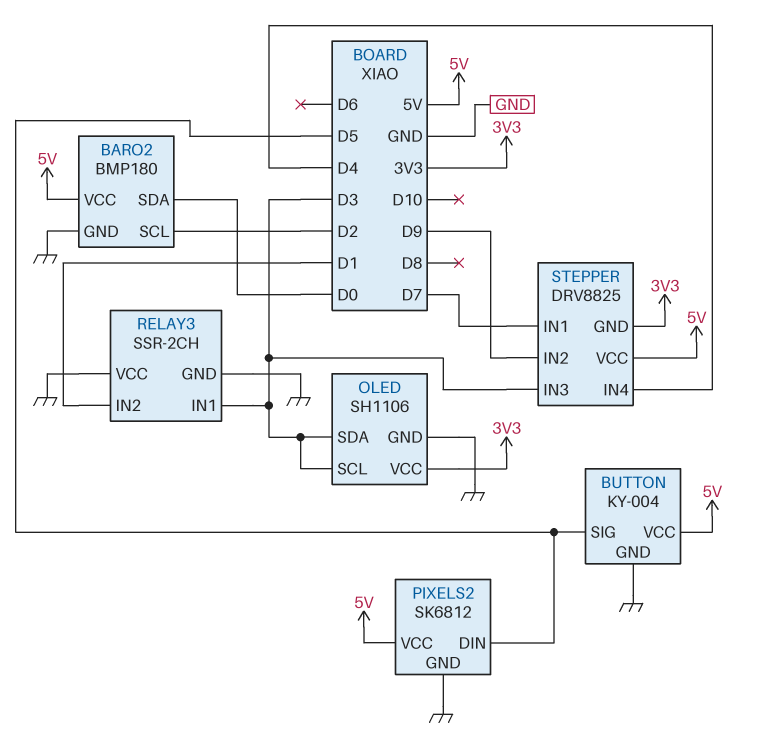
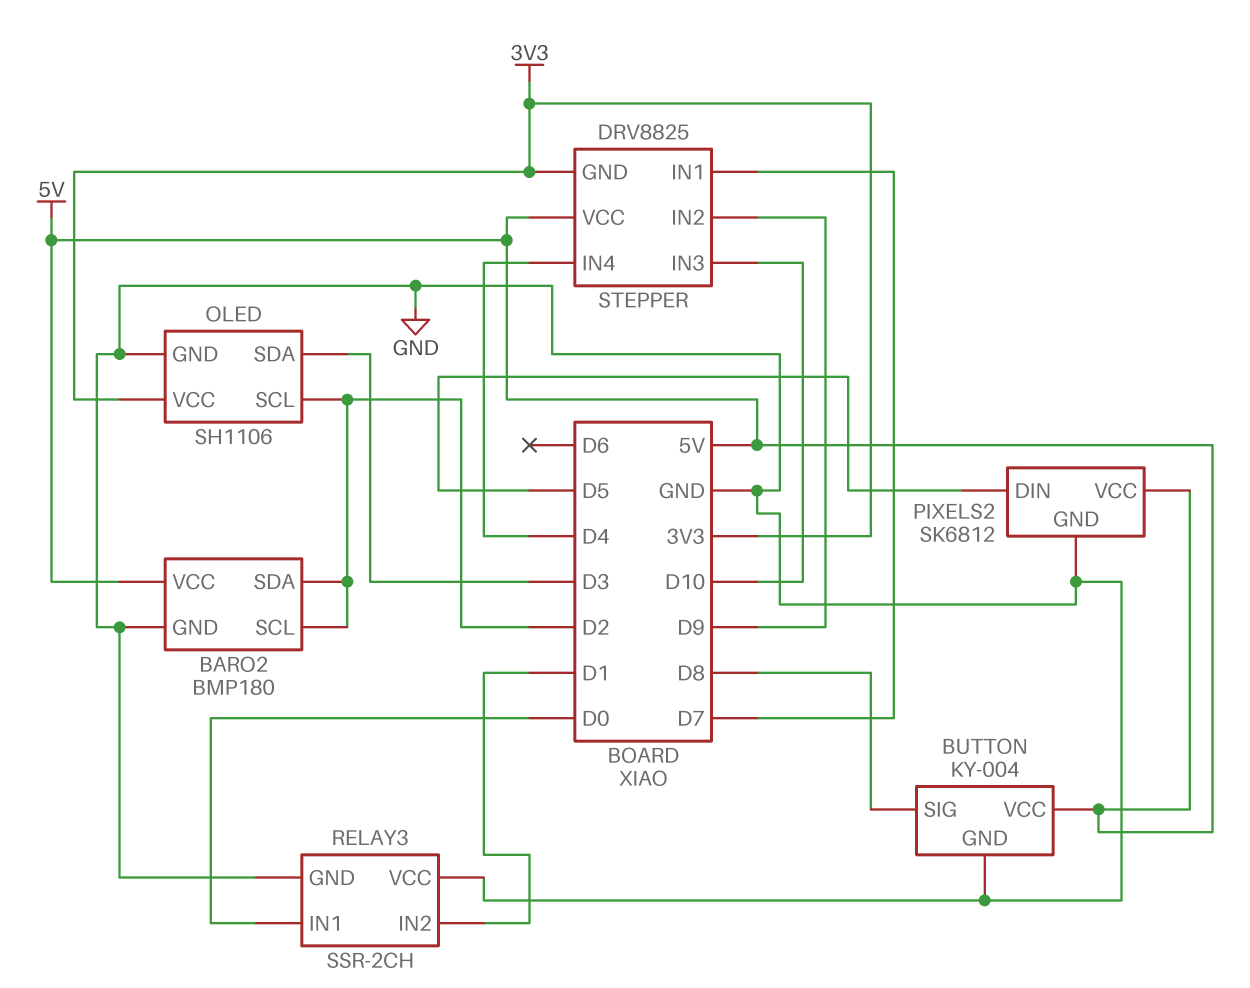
BARO2 pin SDA: D0 -> D2
BUTTON pin SIG: D5 -> D8
OLED pin SCL: D3 -> D2
RELAY3 pin IN1: D3 -> D0
STEPPER pin IN3: D3 -> D10

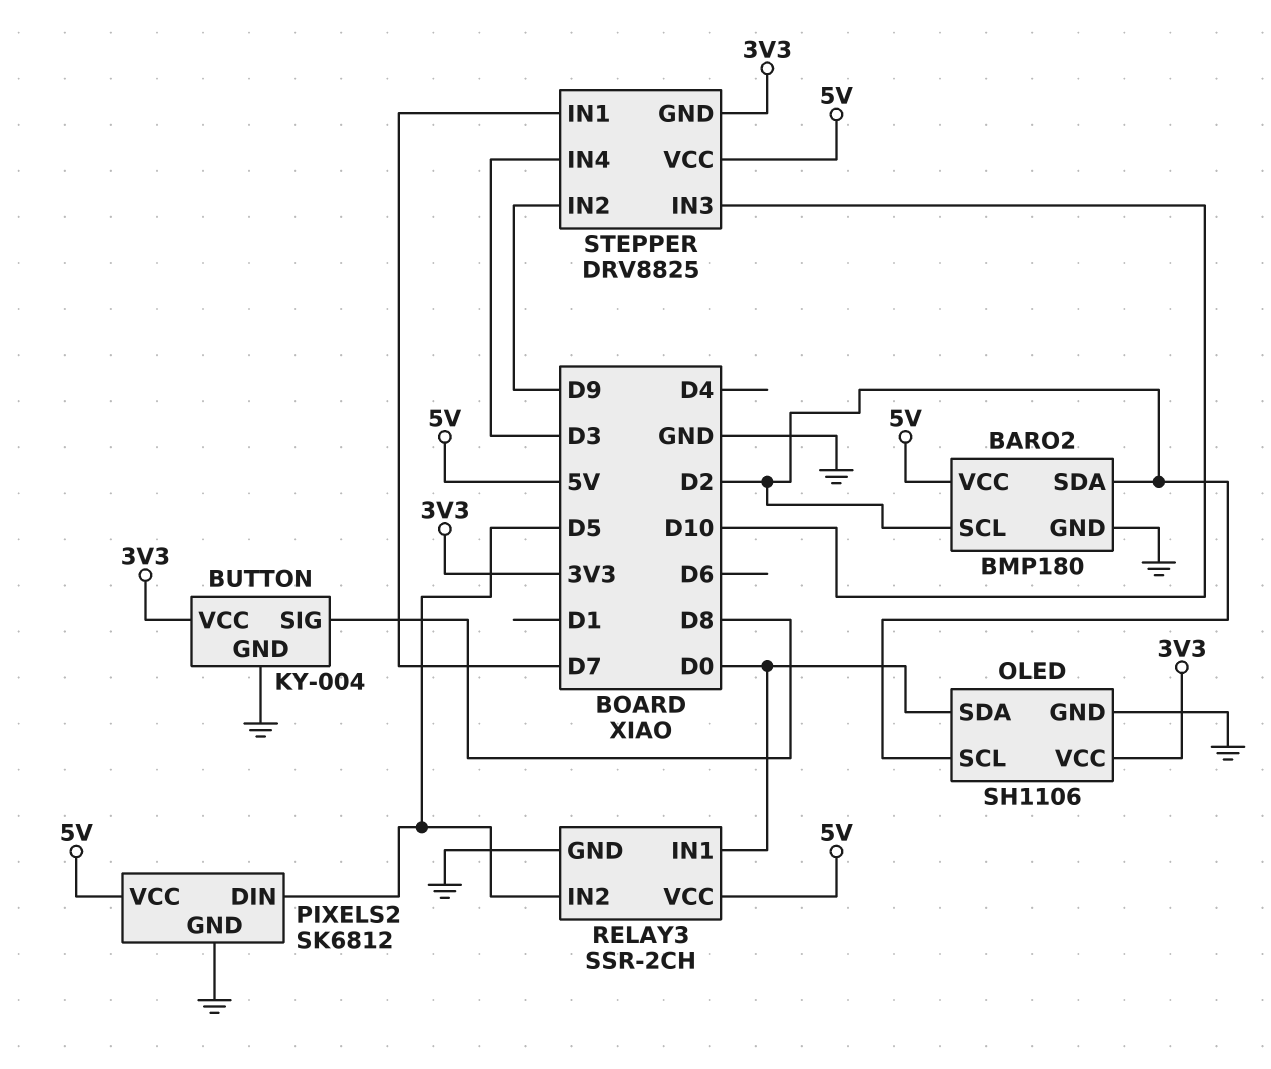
BUTTON pin VCC: 5V -> 3V3
OLED pin SDA: D3 -> D0
RELAY3 pin IN2: D1 -> D5
RELAY3 pin VCC: GND -> 5V
STEPPER pin IN4: D4 -> D3

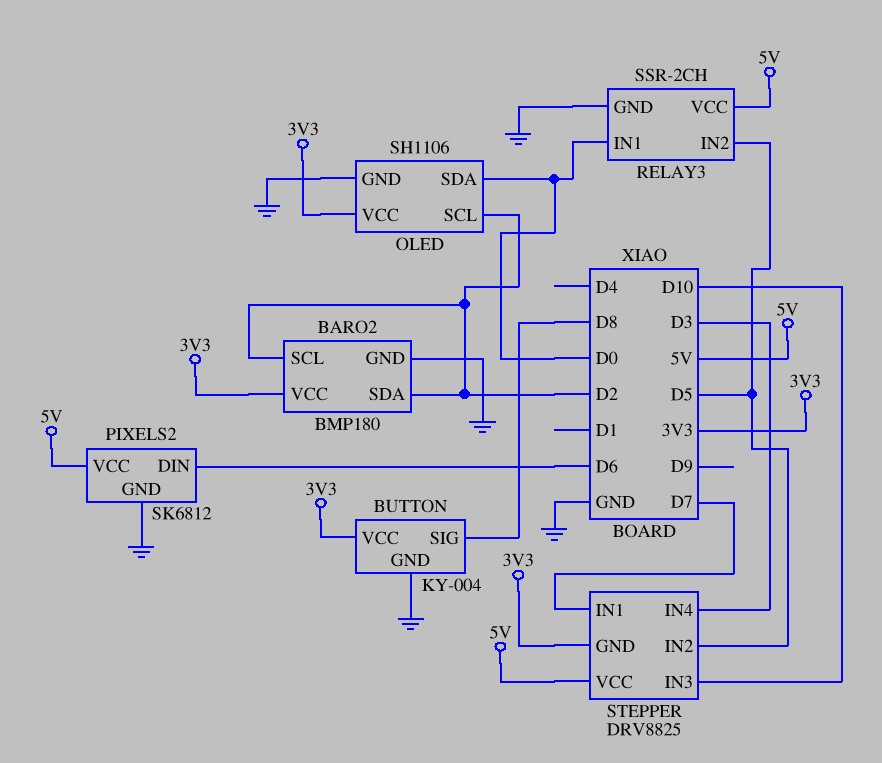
BARO2 pin VCC: 5V -> 3V3
PIXELS2 pin DIN: D5 -> D6
STEPPER pin IN2: D9 -> D5

